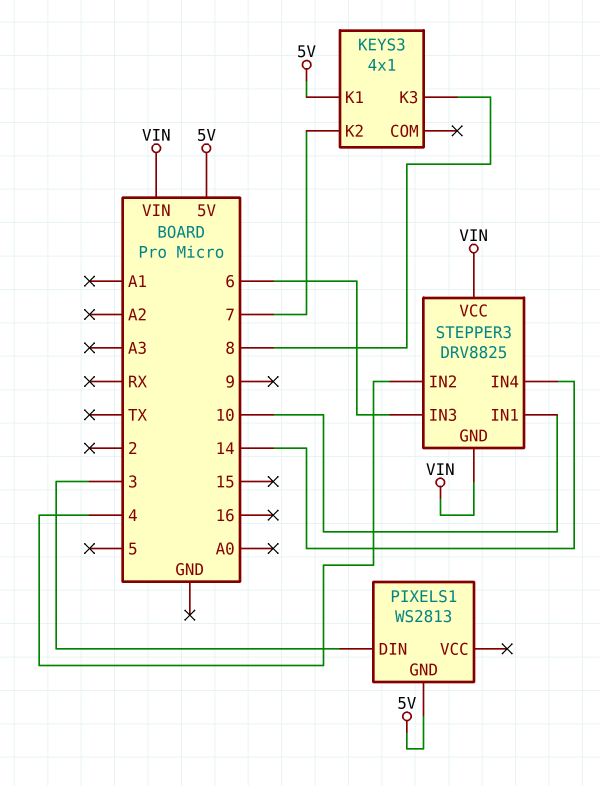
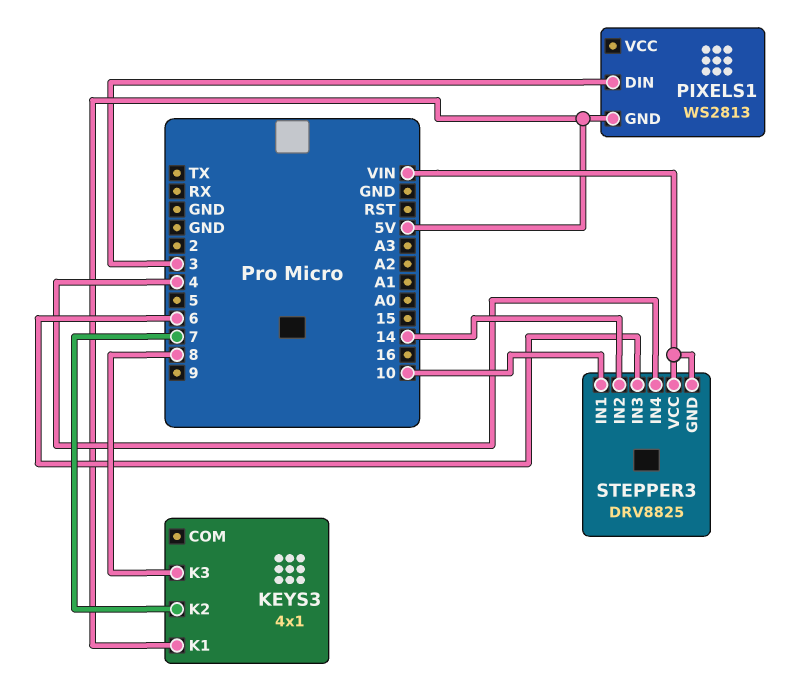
STEPPER3 pin IN2: 4 -> 14
STEPPER3 pin IN4: 14 -> 4

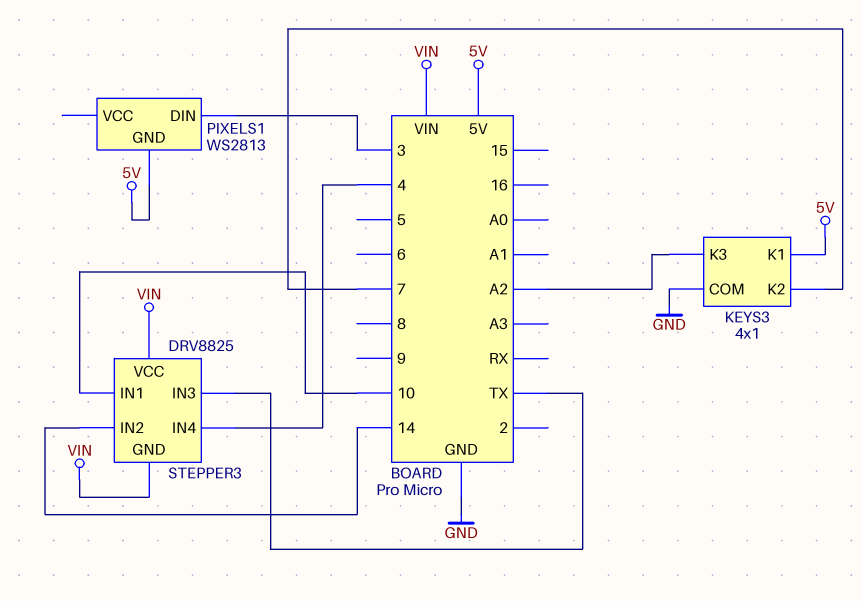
KEYS3 pin COM: none -> GND
KEYS3 pin K3: 8 -> A2
STEPPER3 pin IN3: 6 -> TX

